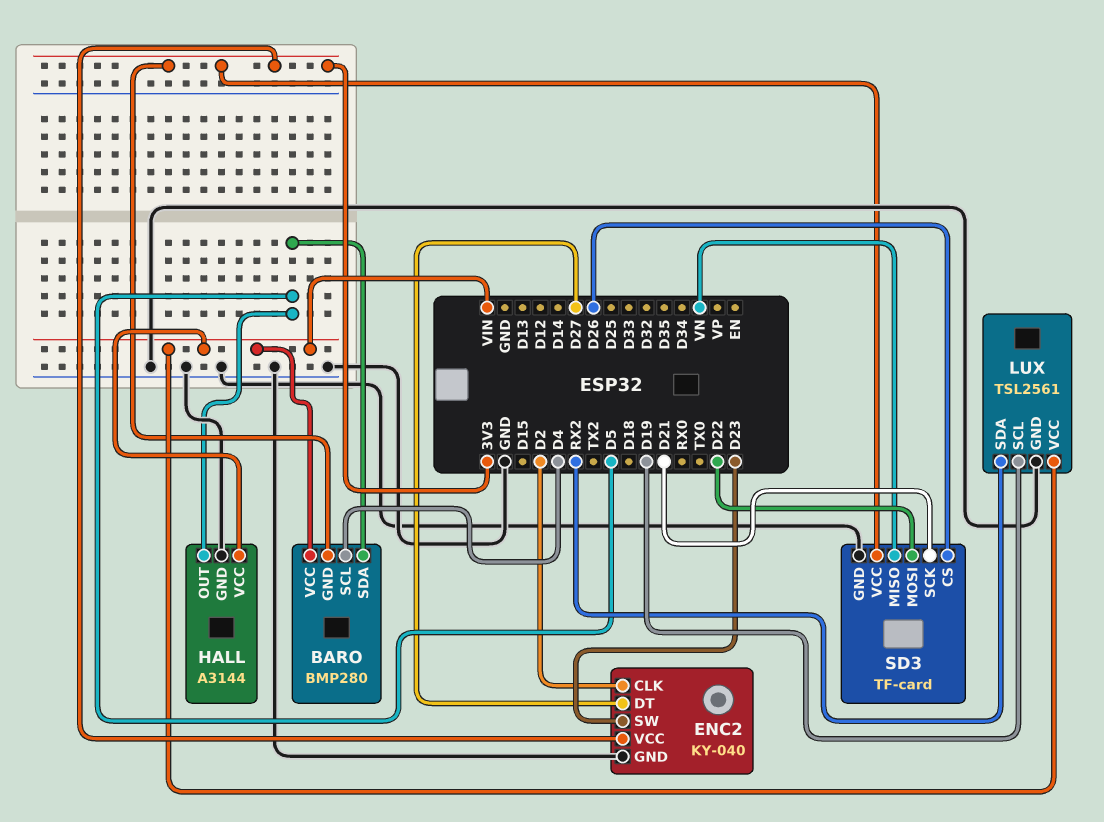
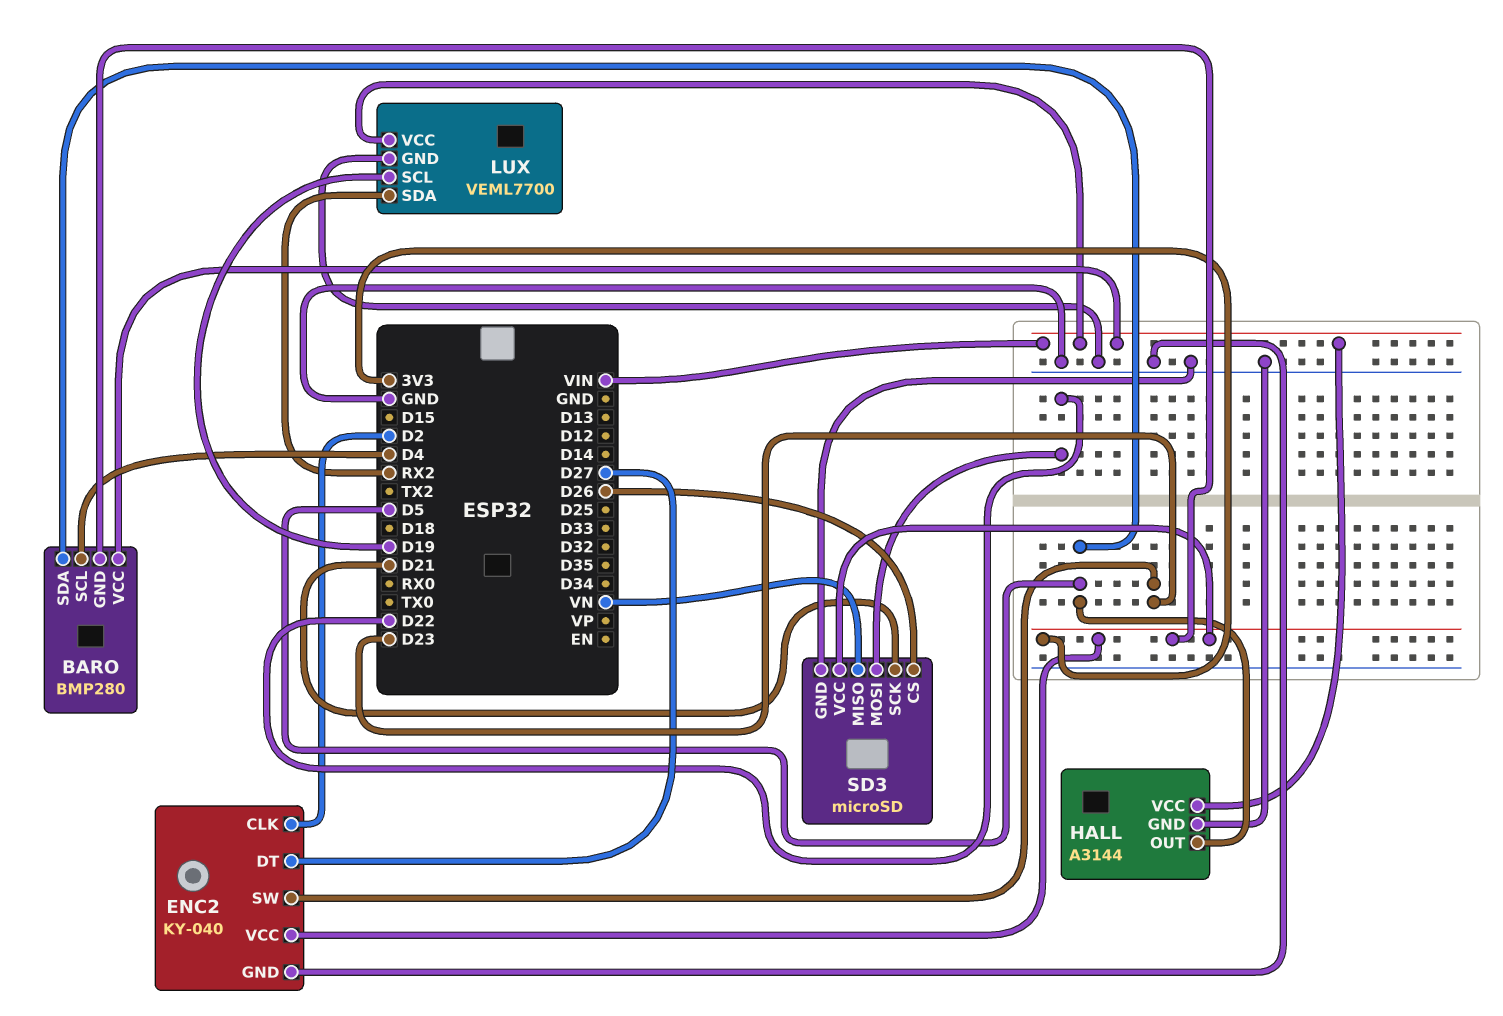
LUX: TSL2561 -> VEML7700
SD3: TF-card -> microSD

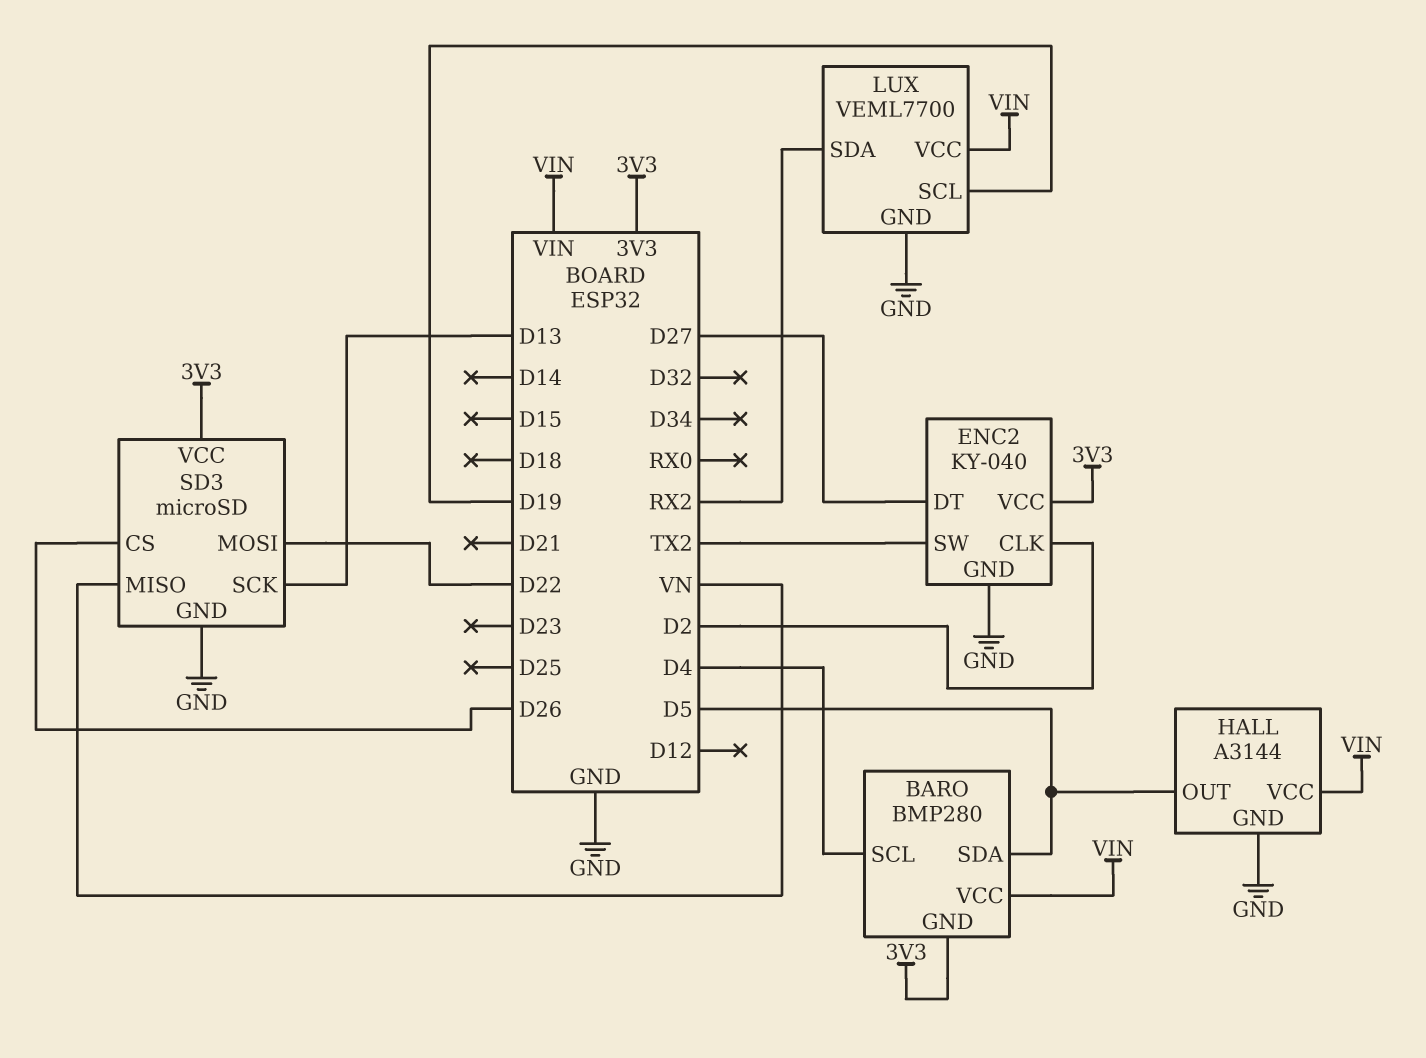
ENC2 pin SW: D23 -> TX2
SD3 pin SCK: D21 -> D13

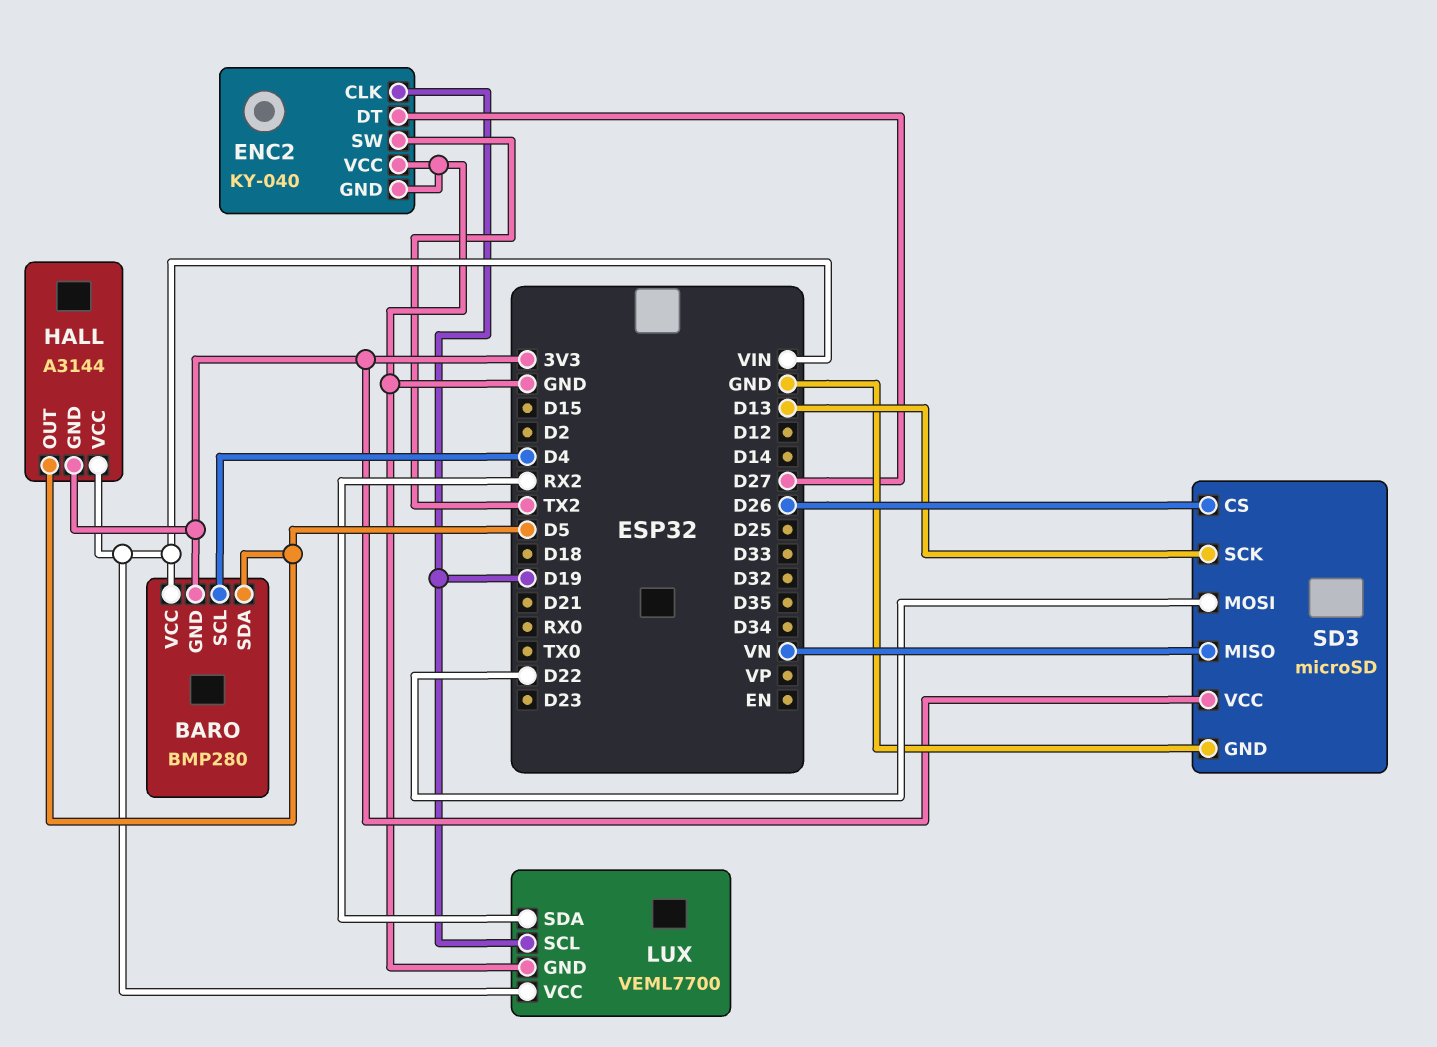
ENC2 pin CLK: D2 -> D19
ENC2 pin VCC: 3V3 -> GND
HALL pin GND: GND -> 3V3

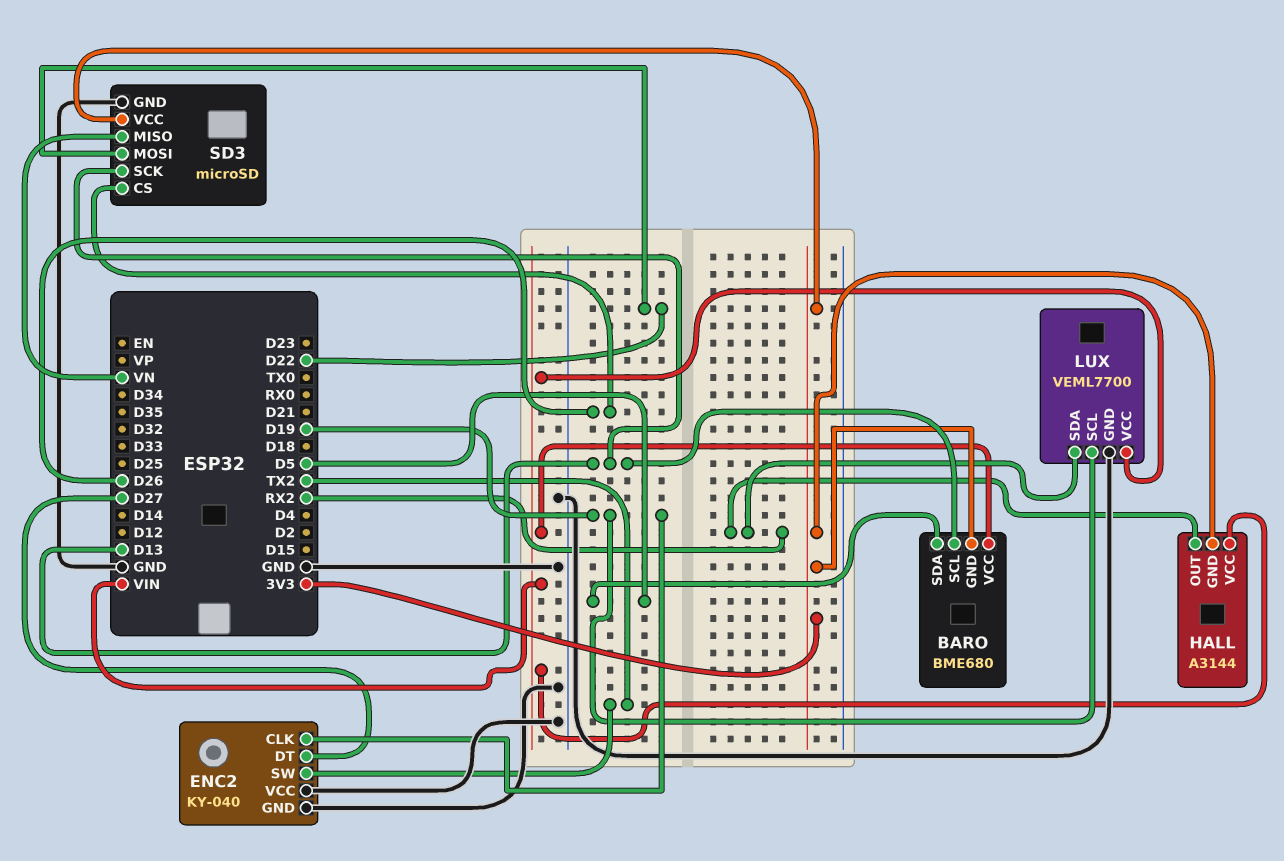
BARO: BMP280 -> BME680
BARO pin SCL: D4 -> D13
HALL pin OUT: D5 -> RX2

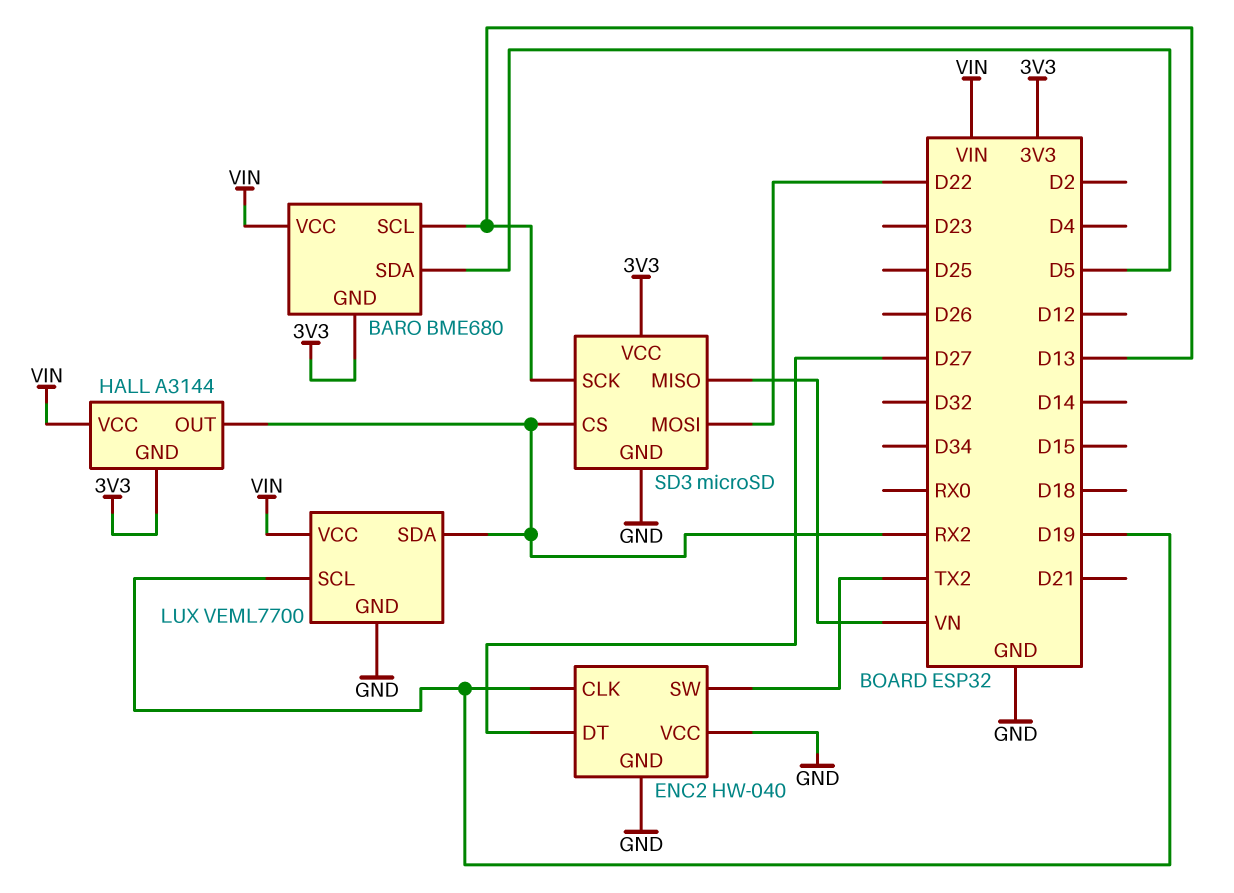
ENC2: KY-040 -> HW-040
SD3 pin CS: D26 -> RX2

